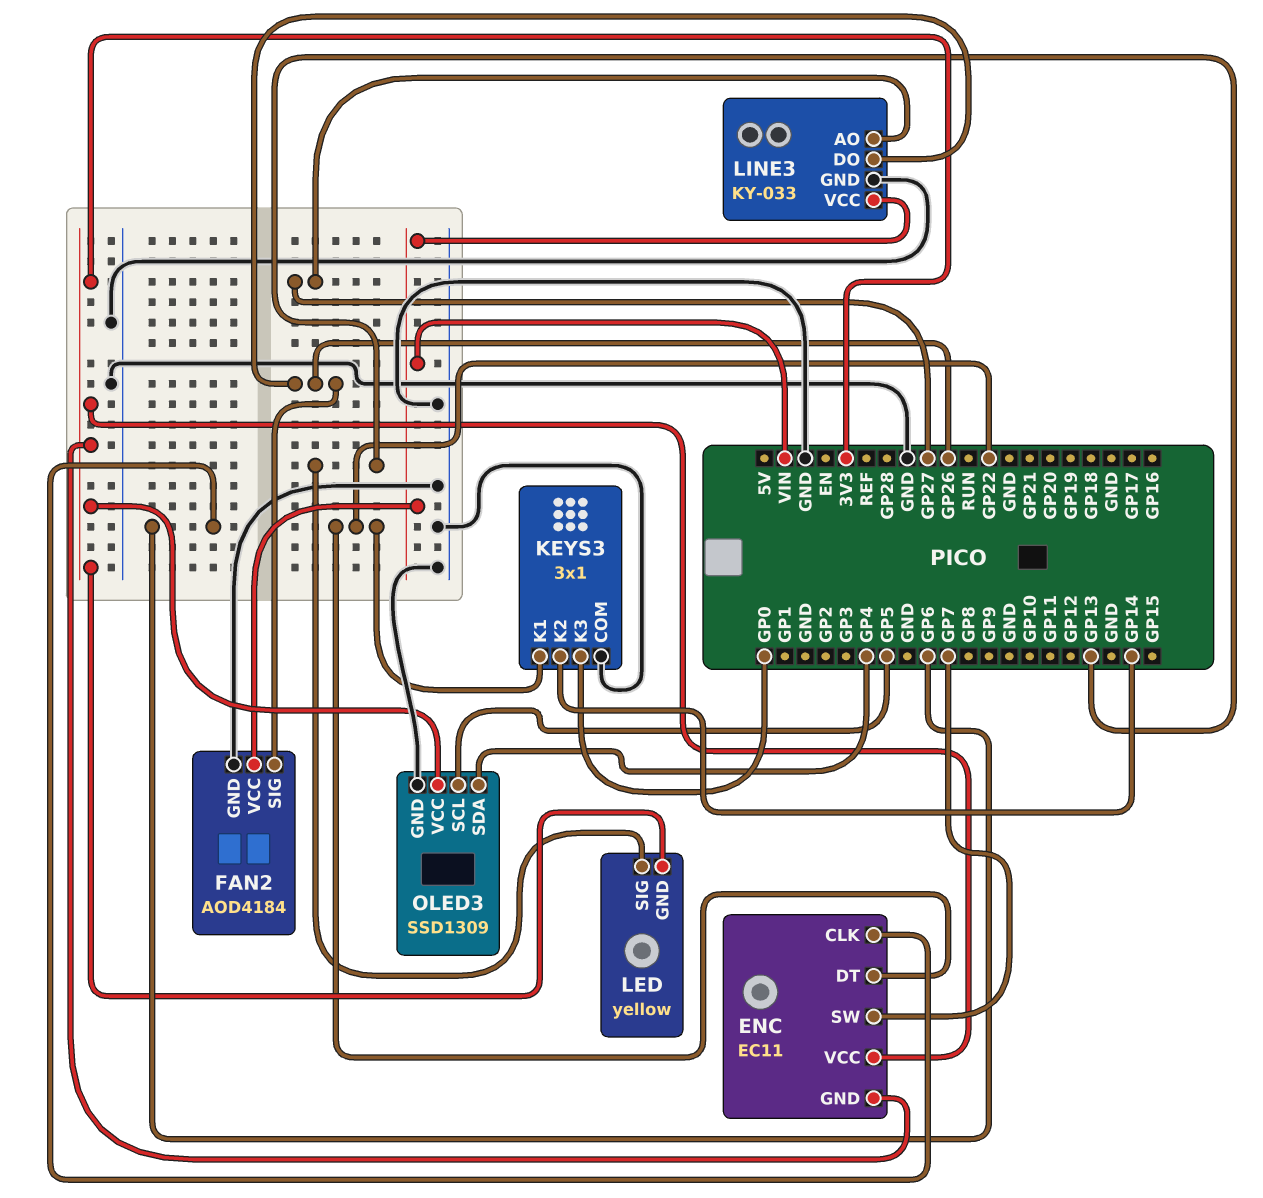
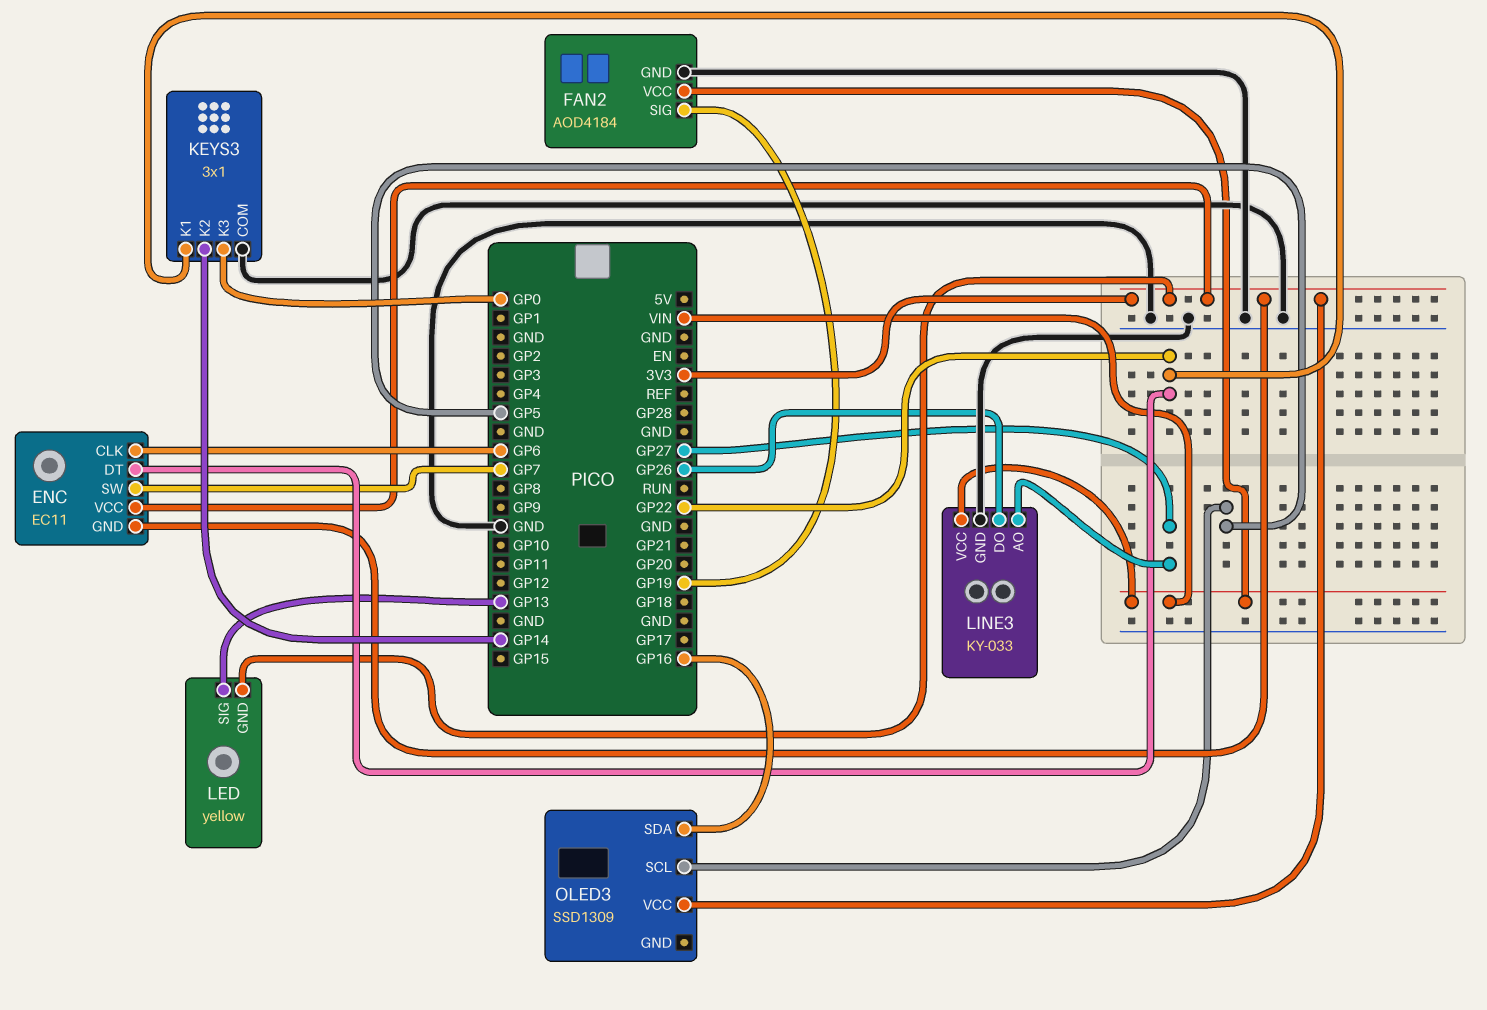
FAN2 pin SIG: GP26 -> GP19
OLED3 pin GND: GND -> none
OLED3 pin SDA: GP4 -> GP16

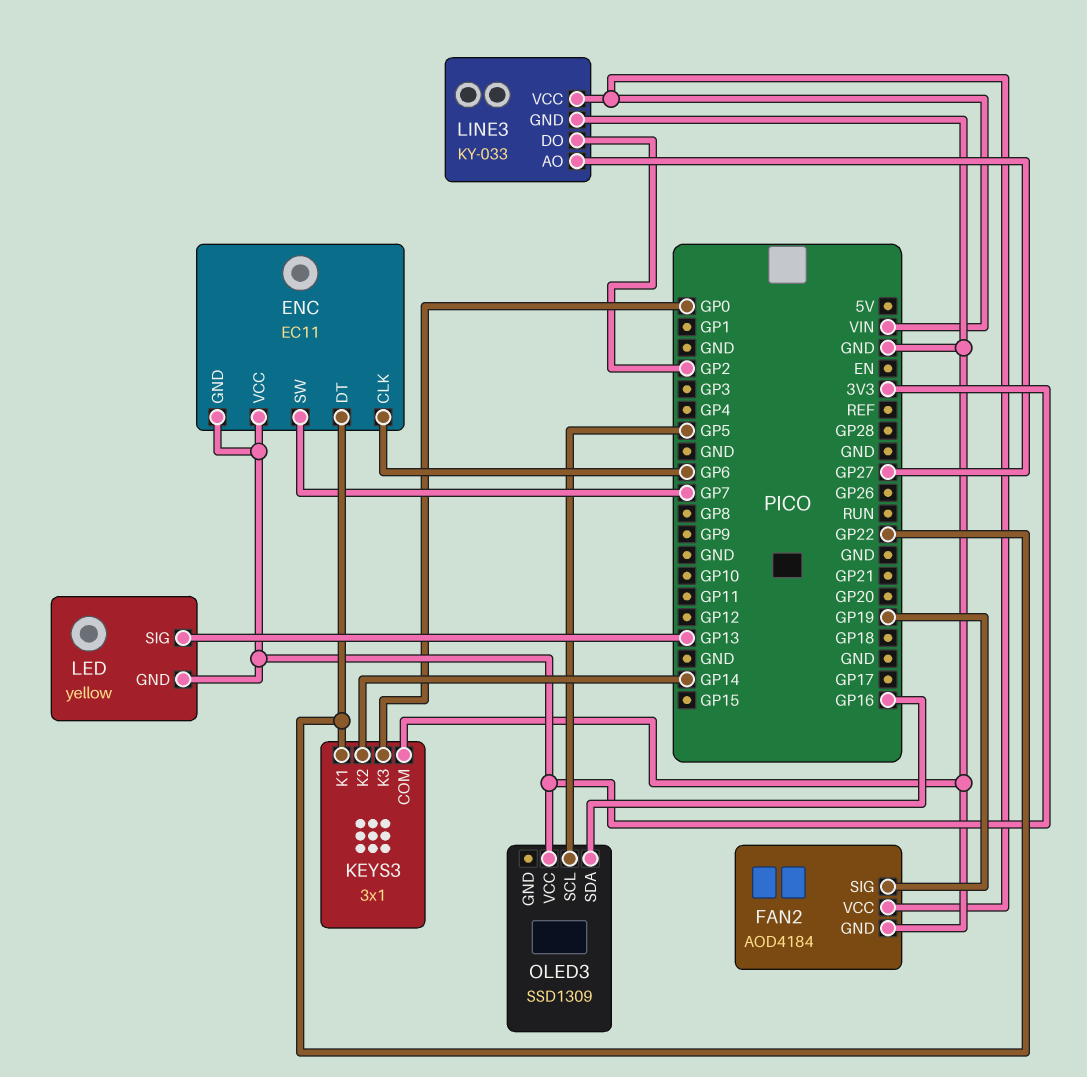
LINE3 pin DO: GP26 -> GP2

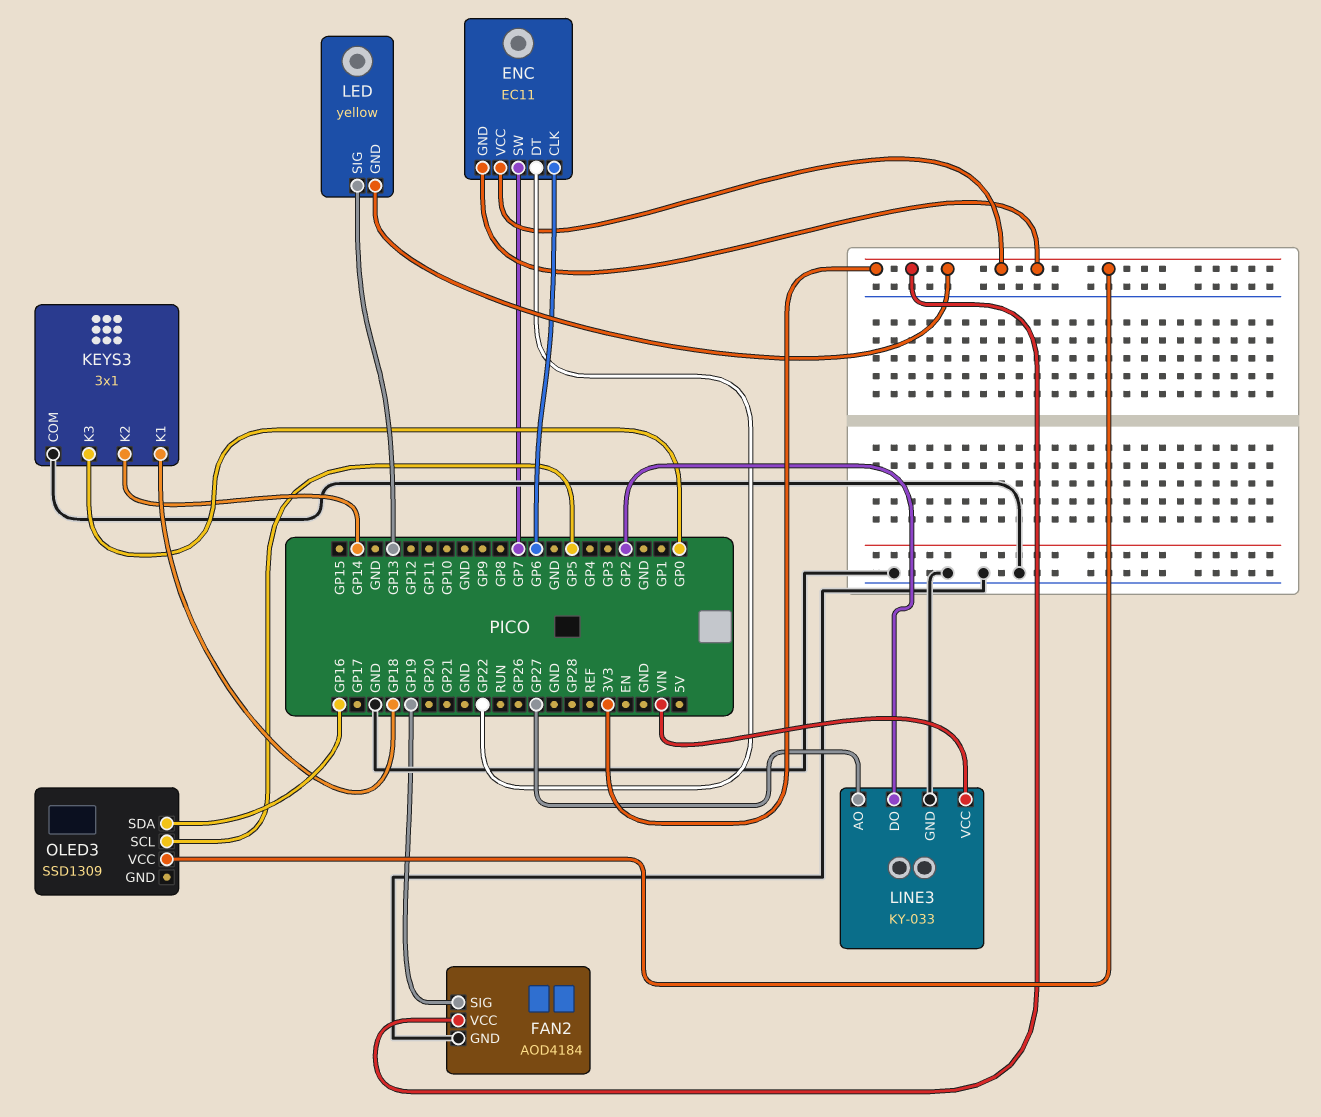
FAN2 pin VCC: VIN -> 3V3
KEYS3 pin K1: GP22 -> GP18

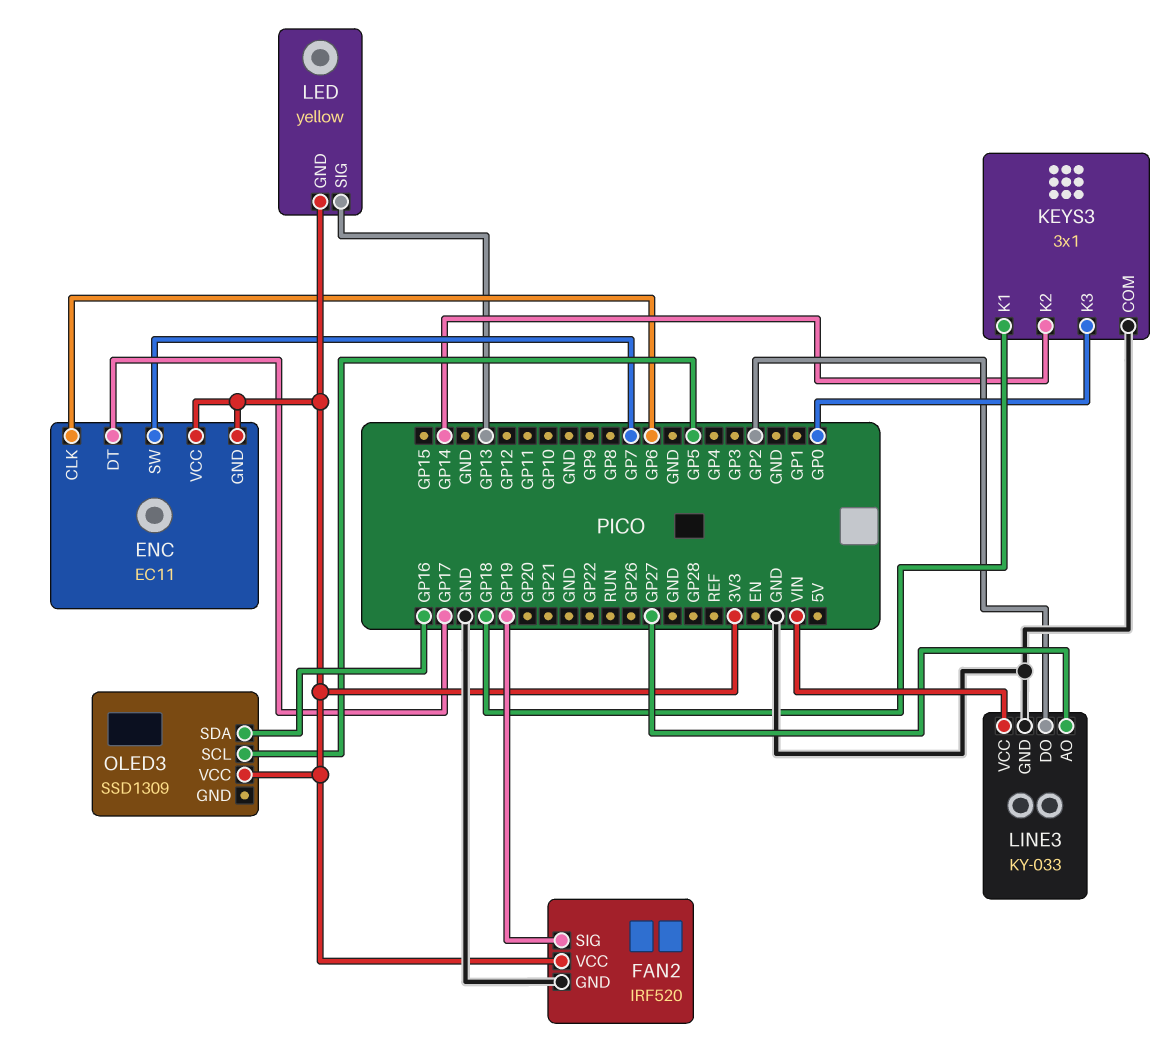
ENC pin DT: GP22 -> GP17
FAN2: AOD4184 -> IRF520

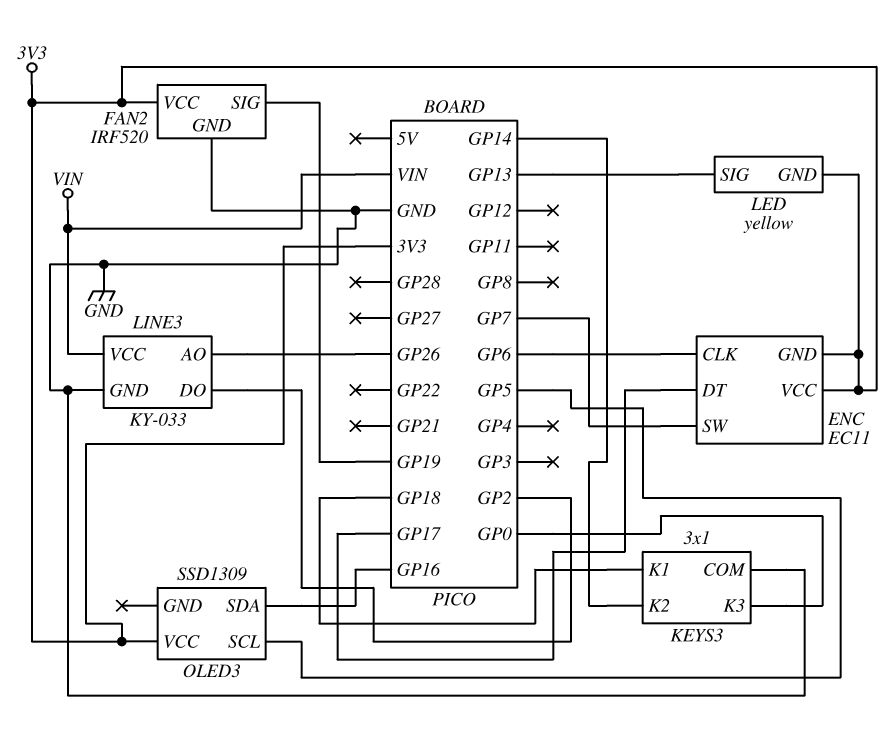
LINE3 pin AO: GP27 -> GP26

